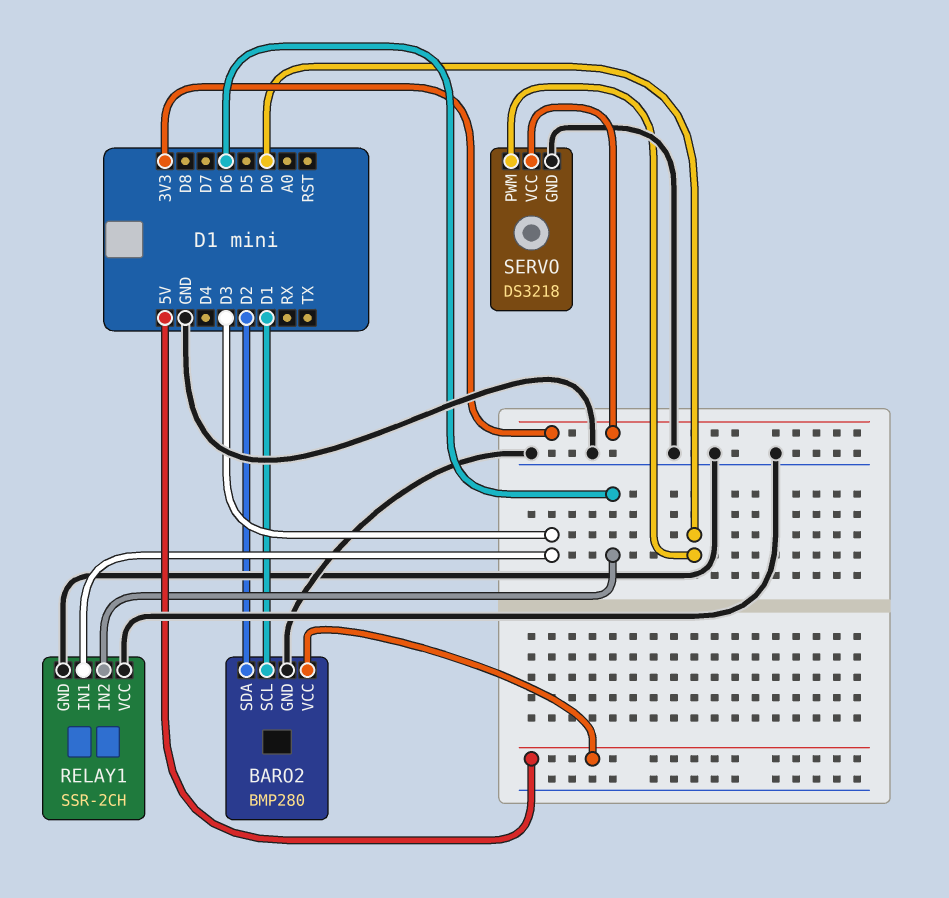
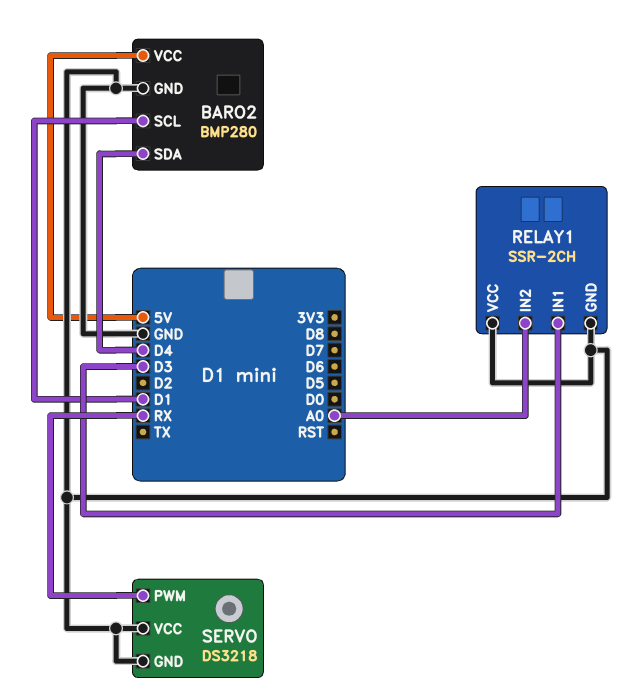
BARO2 pin SDA: D2 -> D4
RELAY1 pin IN2: D6 -> A0
SERVO pin PWM: D0 -> RX
SERVO pin VCC: 3V3 -> GND

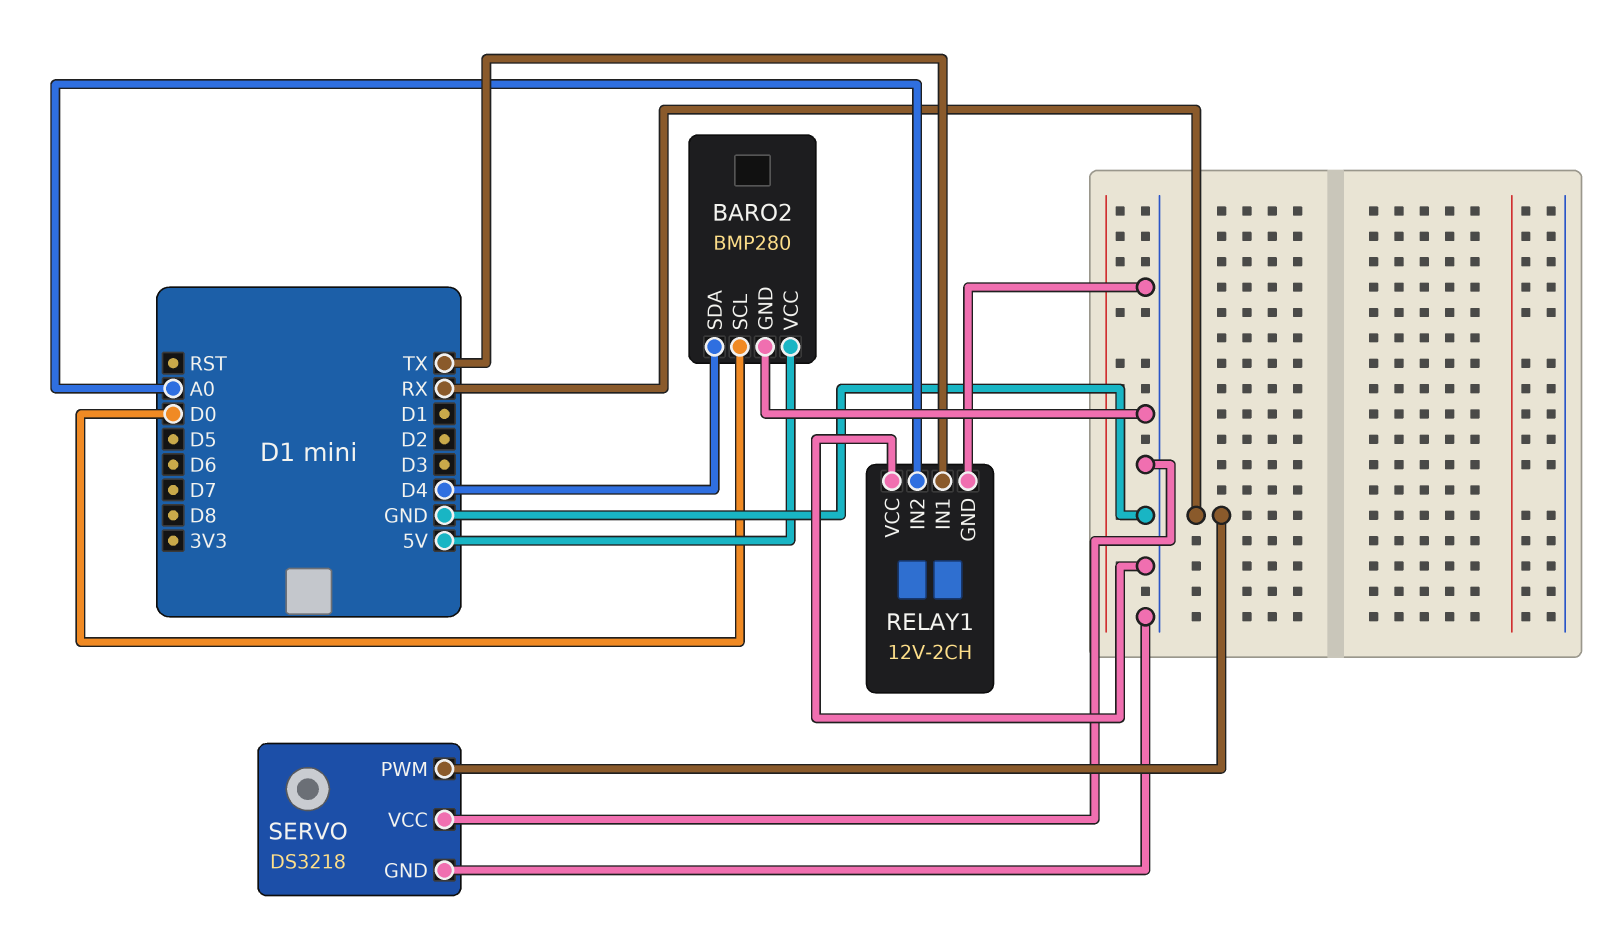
BARO2 pin SCL: D1 -> D0
RELAY1: SSR-2CH -> 12V-2CH
RELAY1 pin IN1: D3 -> TX

